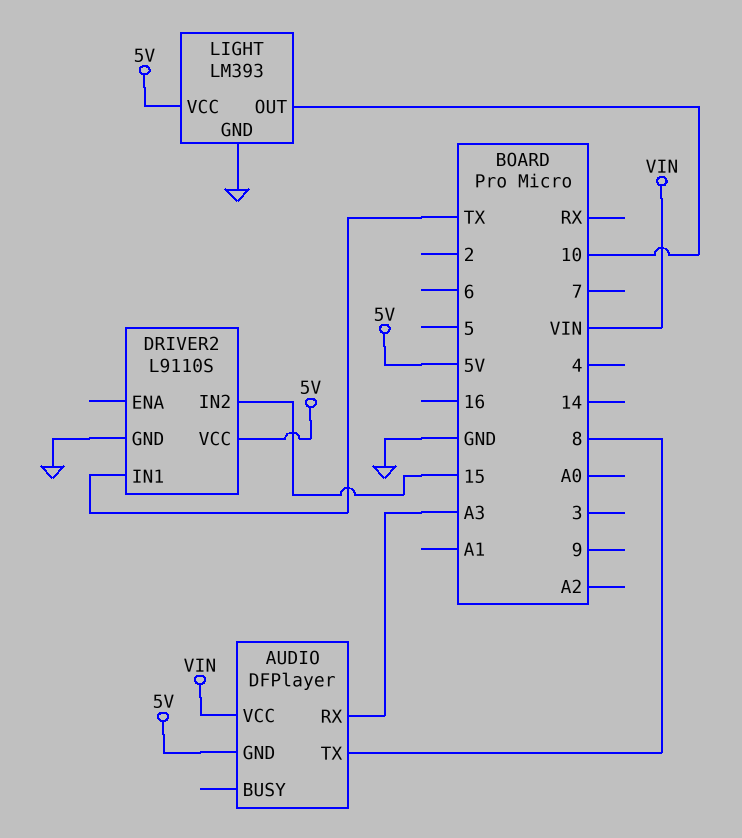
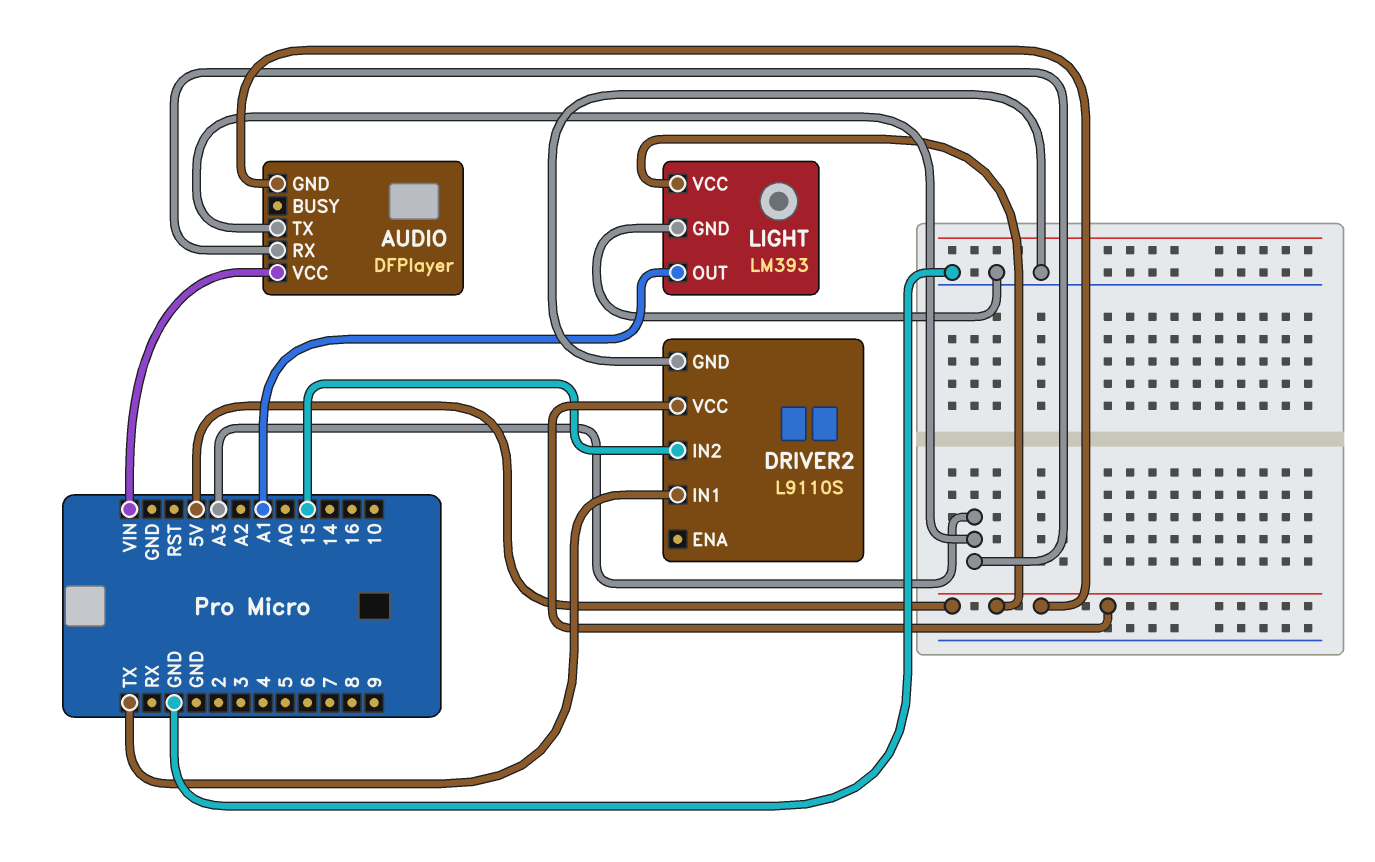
AUDIO pin TX: 8 -> A3
LIGHT pin OUT: 10 -> A1

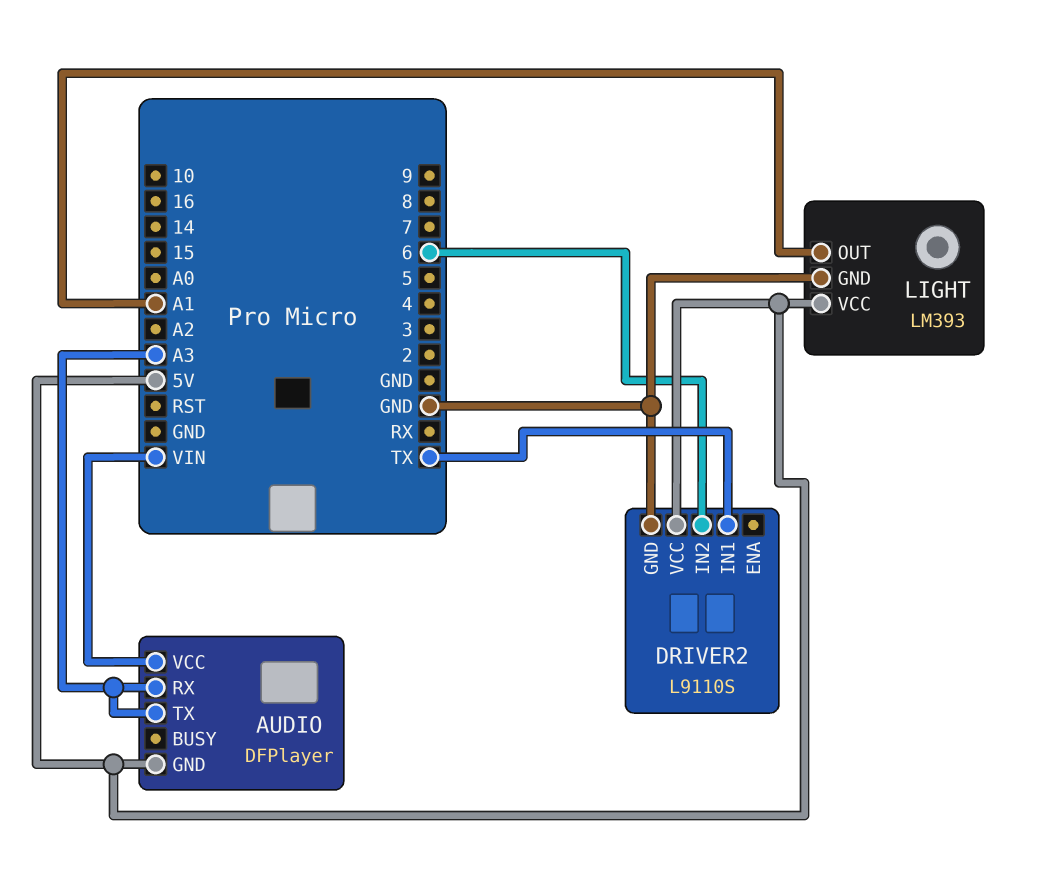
DRIVER2 pin IN2: 15 -> 6

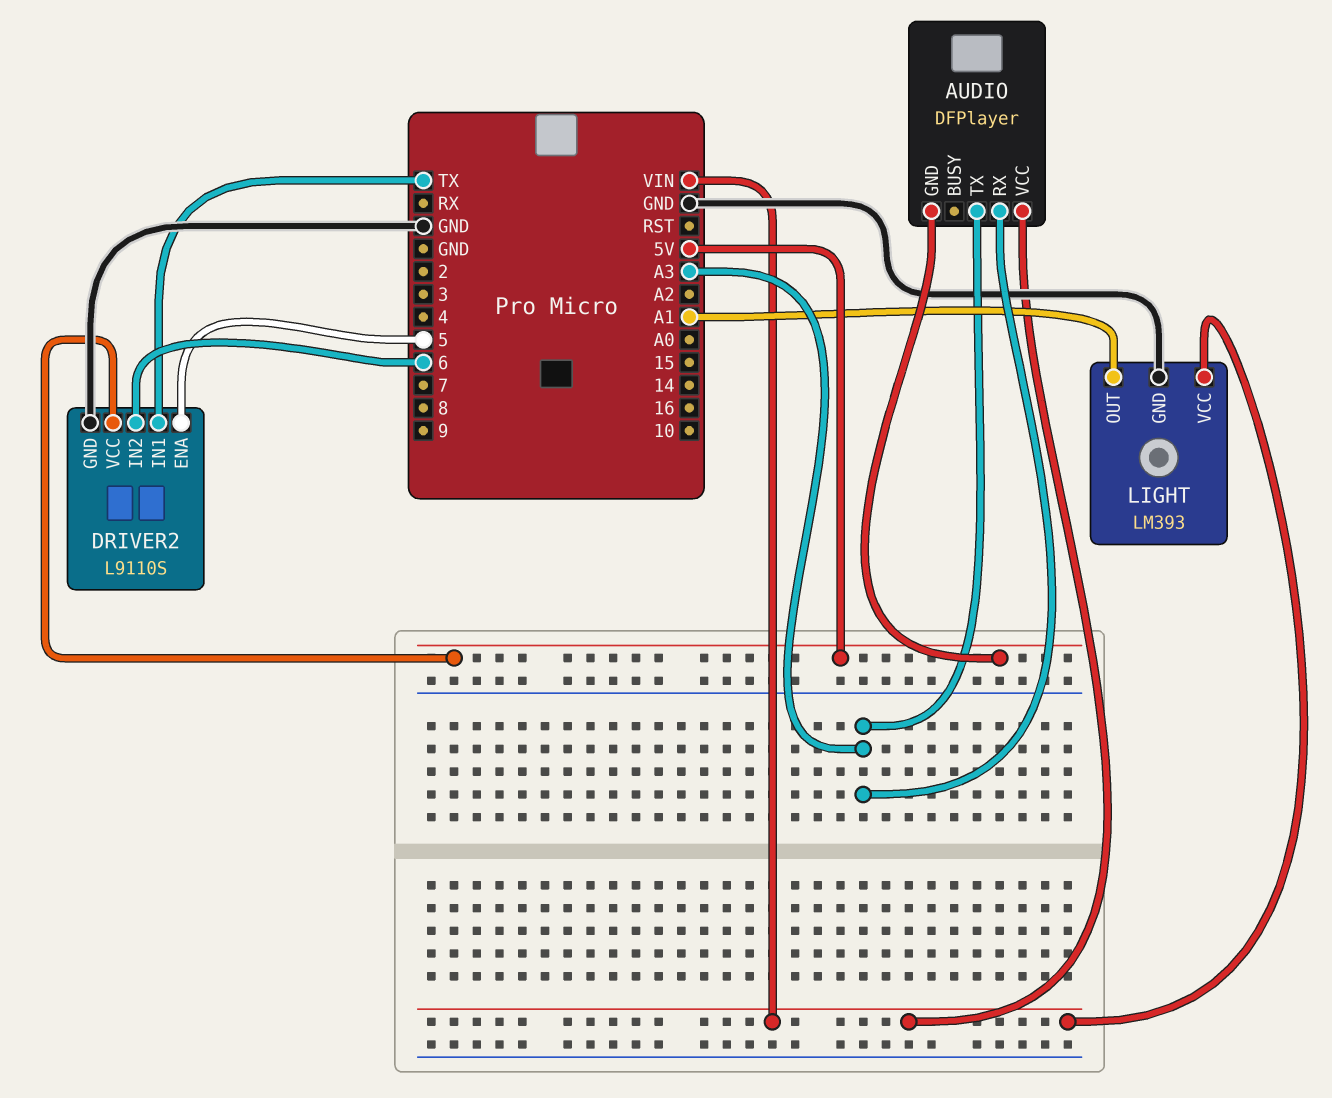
DRIVER2 pin ENA: none -> 5
LIGHT pin VCC: 5V -> VIN

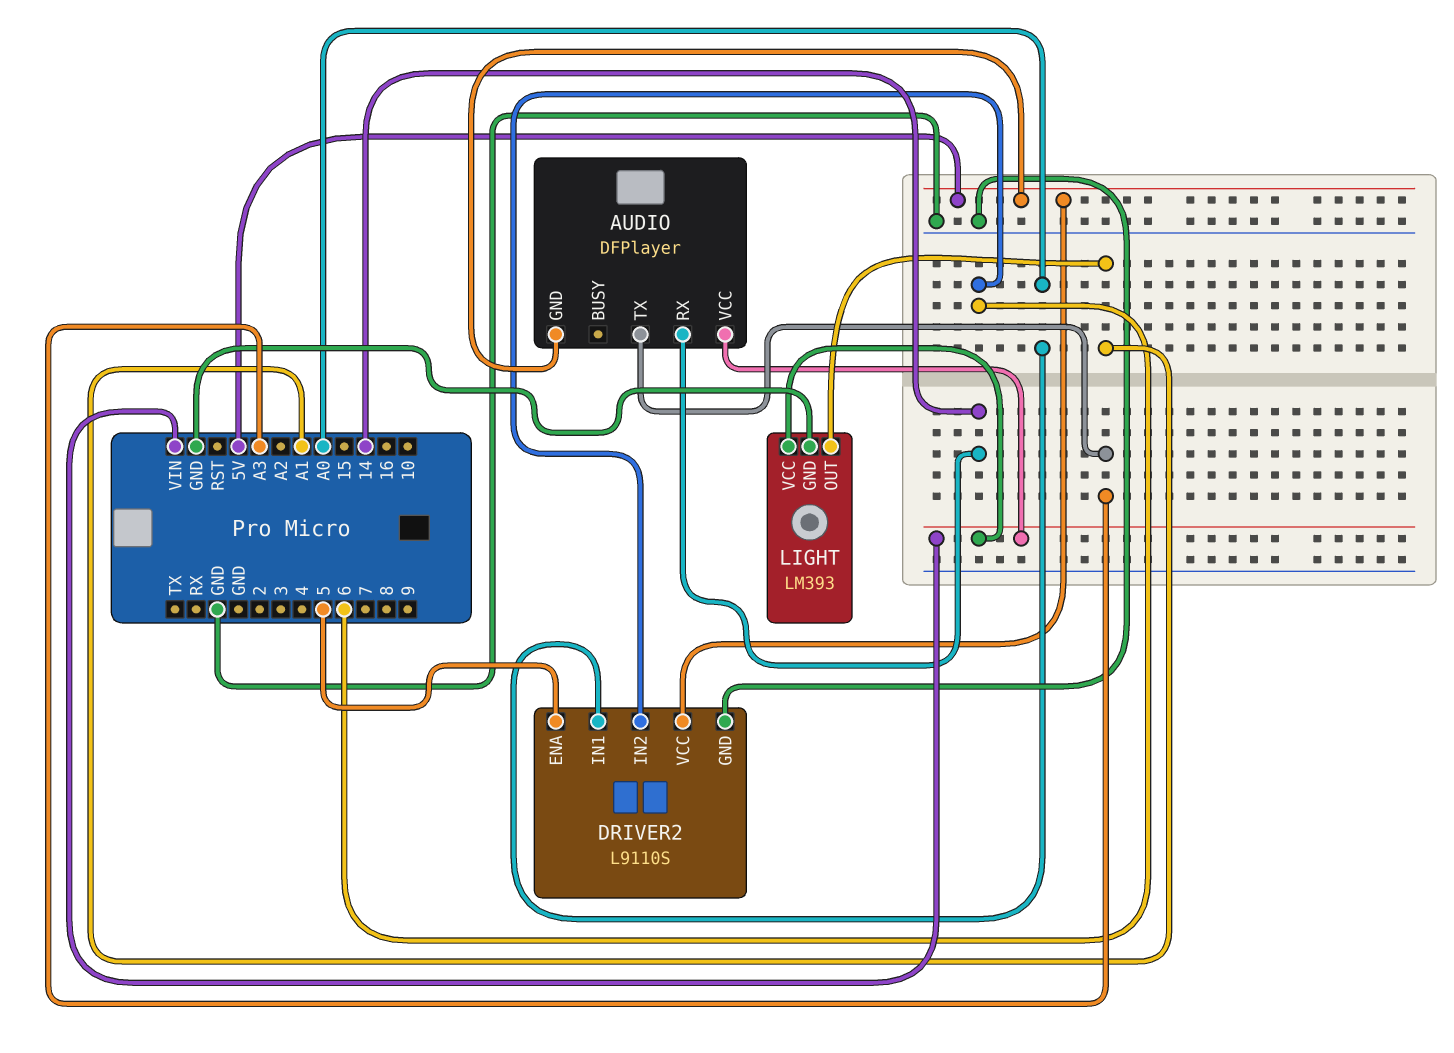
AUDIO pin RX: A3 -> 14
DRIVER2 pin IN1: TX -> A0

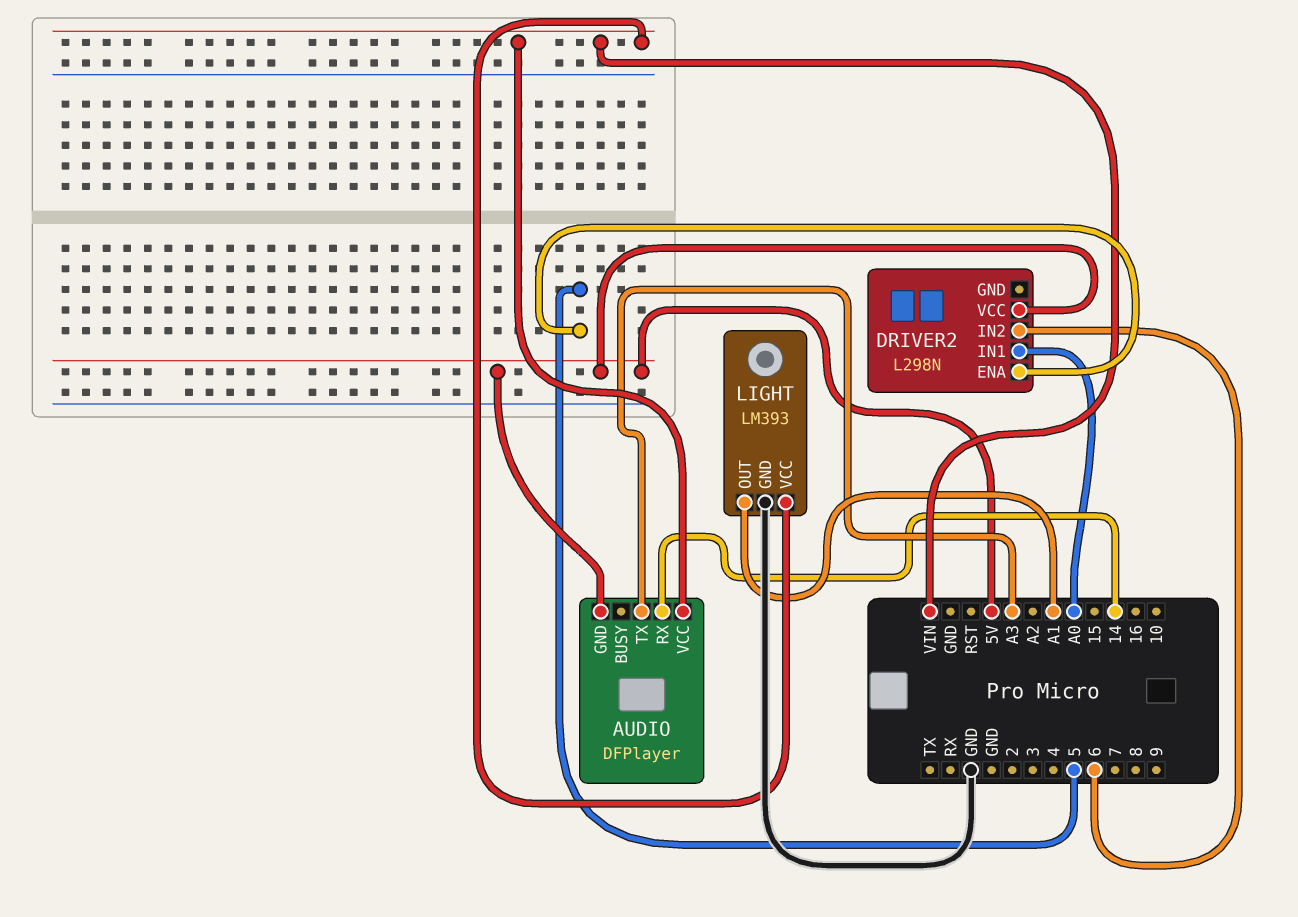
DRIVER2: L9110S -> L298N
DRIVER2 pin GND: GND -> none

